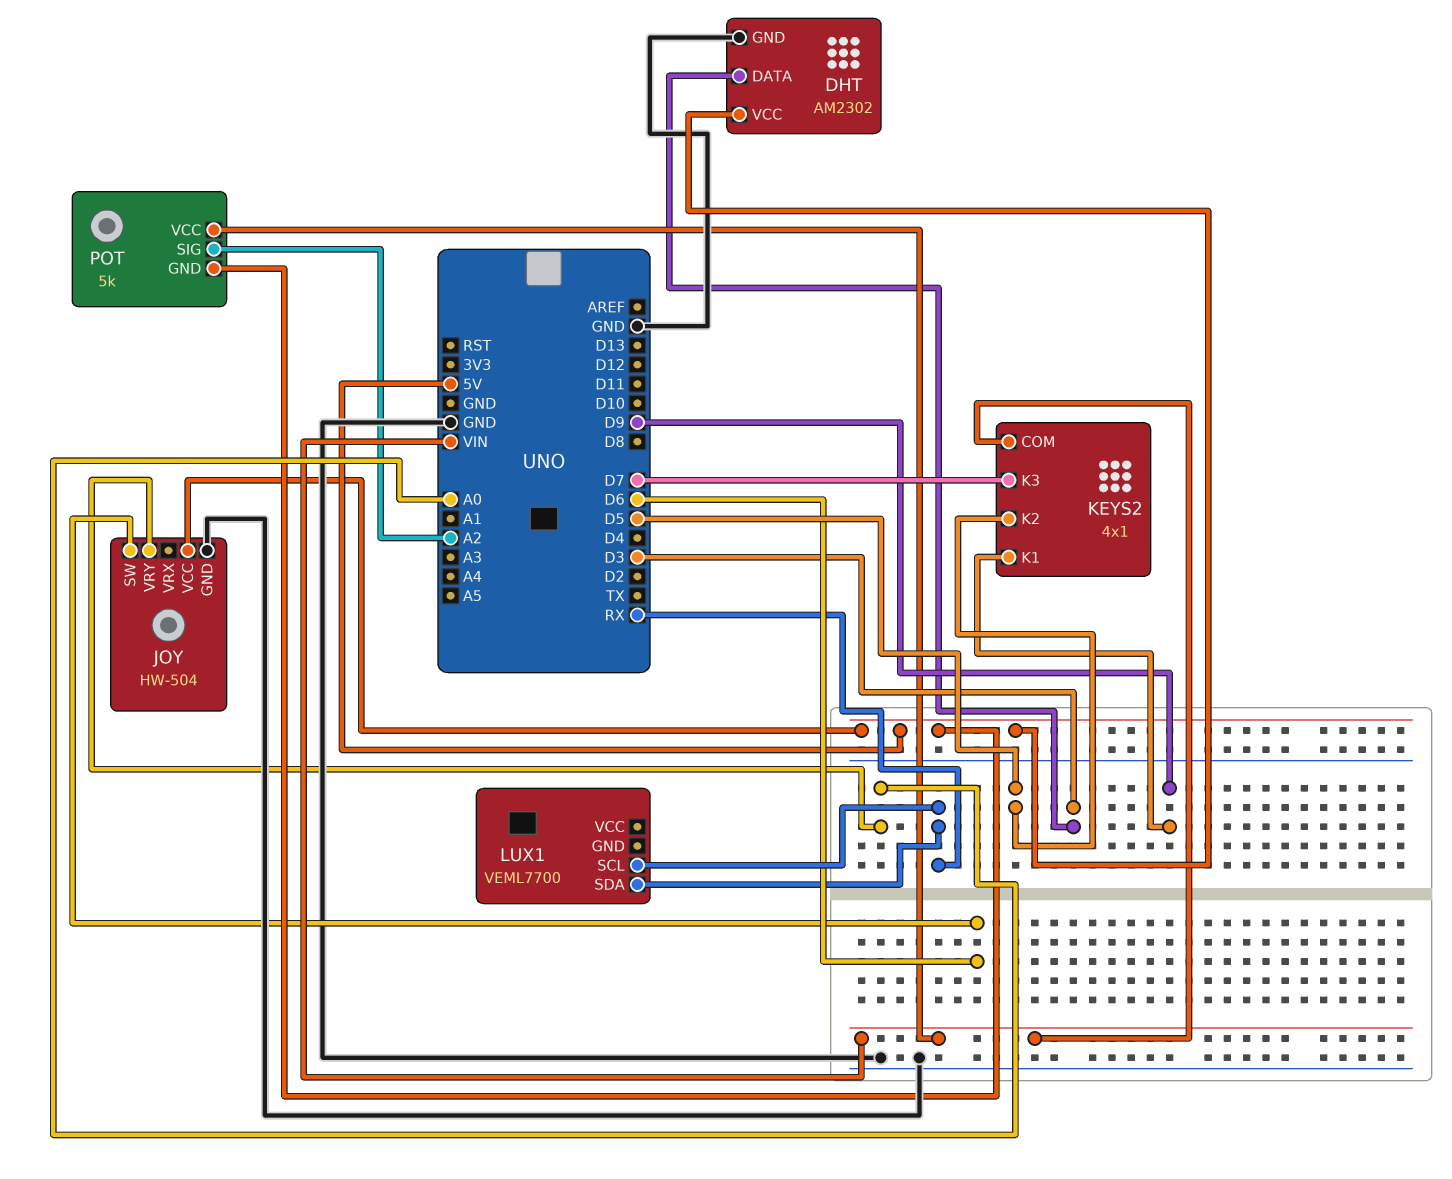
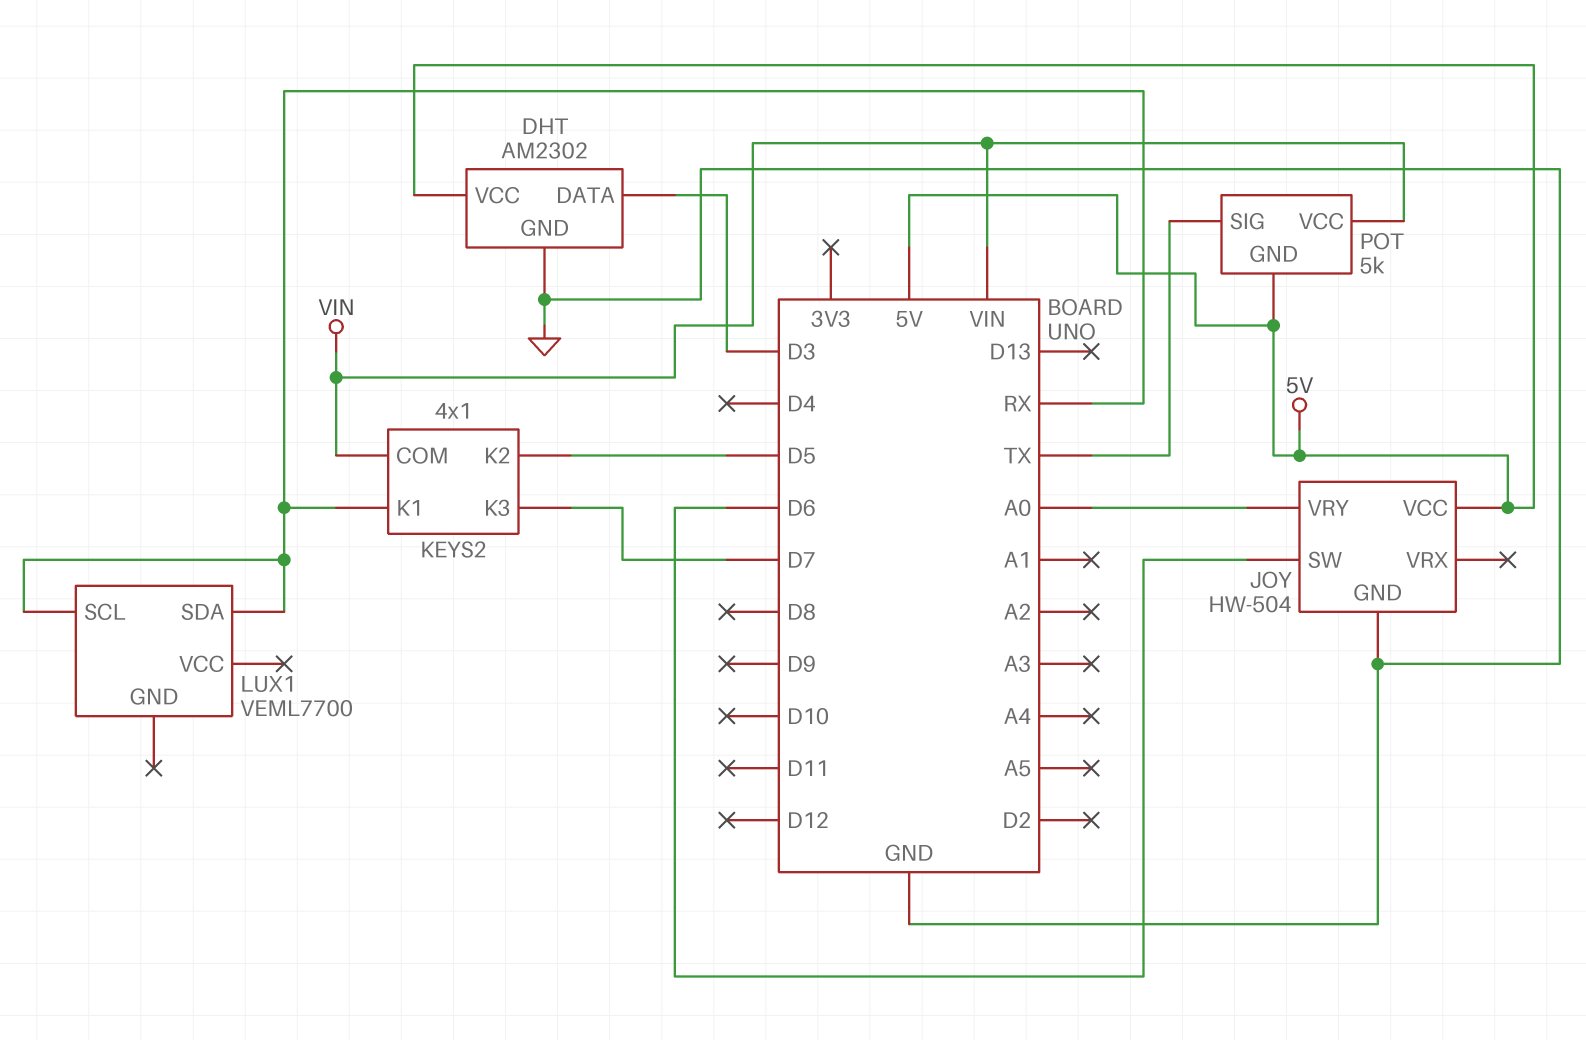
KEYS2 pin K1: D9 -> RX
POT pin SIG: A2 -> TX

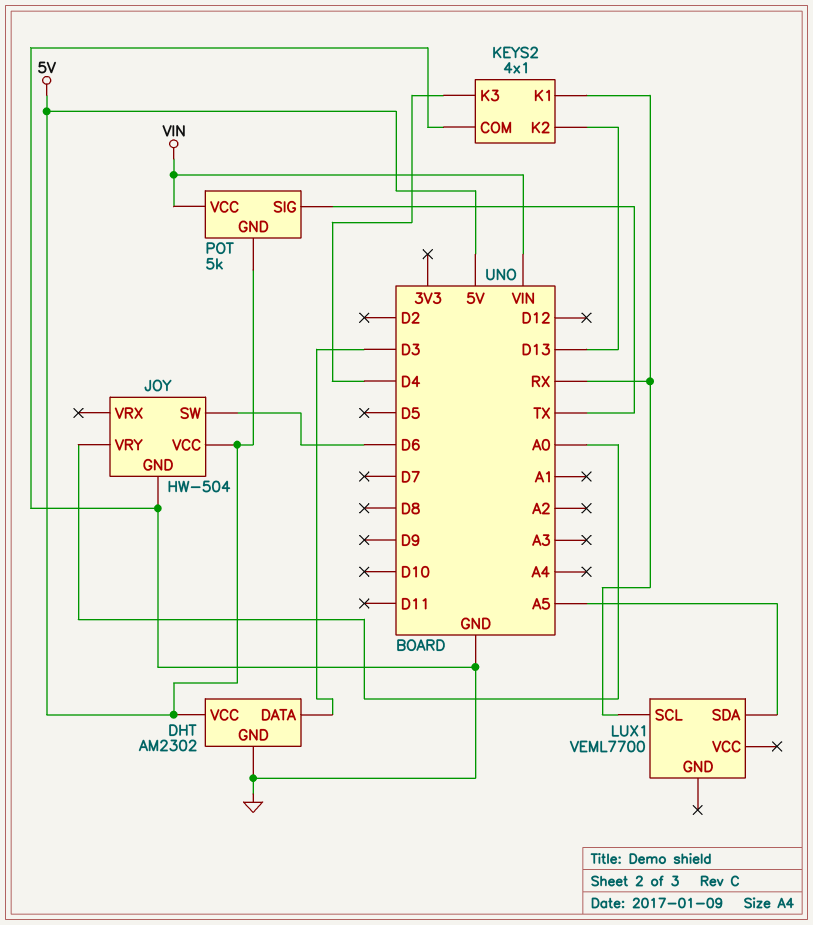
KEYS2 pin COM: VIN -> GND
KEYS2 pin K2: D5 -> D13
KEYS2 pin K3: D7 -> D4
LUX1 pin SDA: RX -> A5

